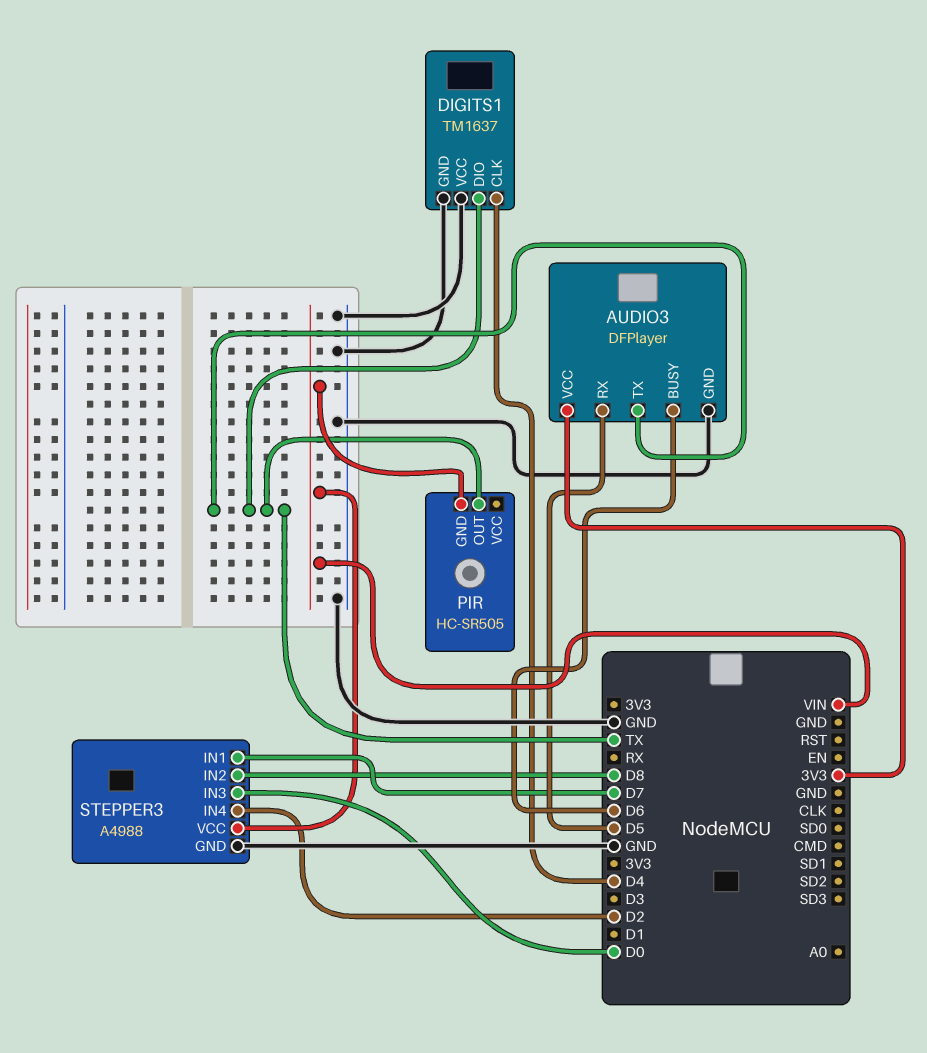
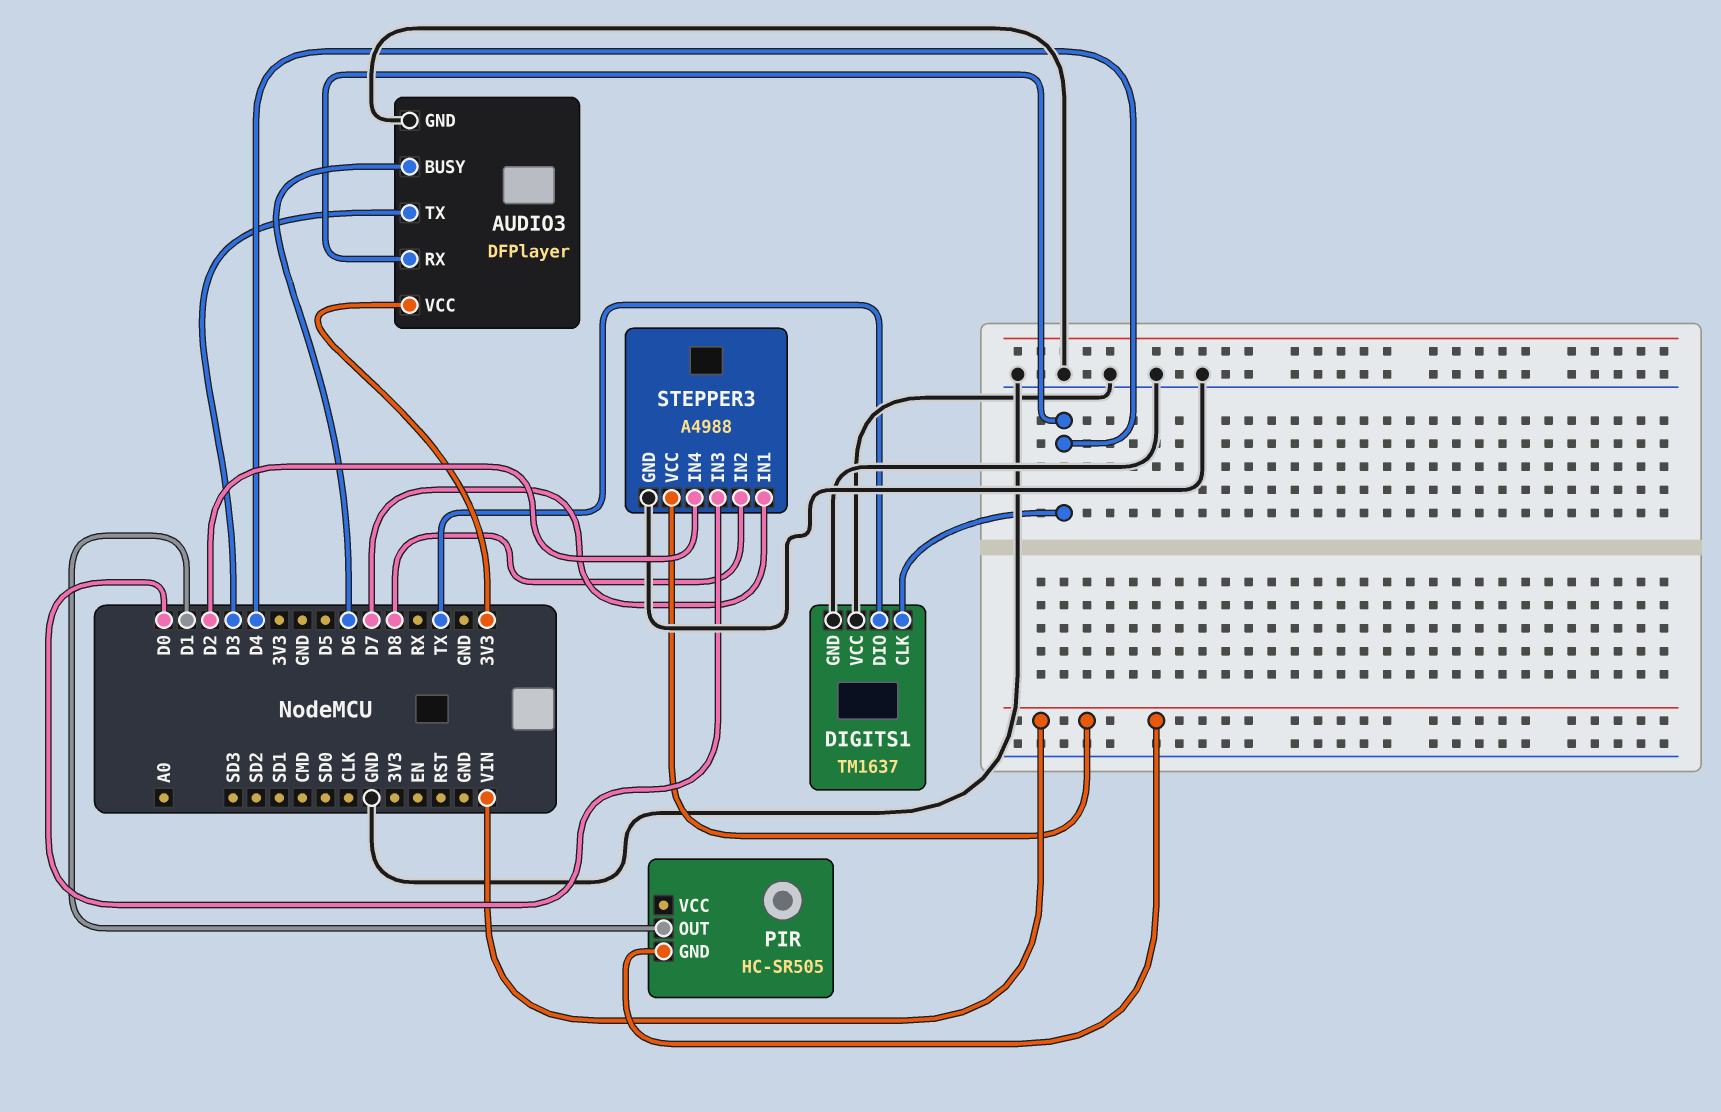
AUDIO3 pin RX: D5 -> D4
AUDIO3 pin TX: TX -> D3
PIR pin OUT: TX -> D1

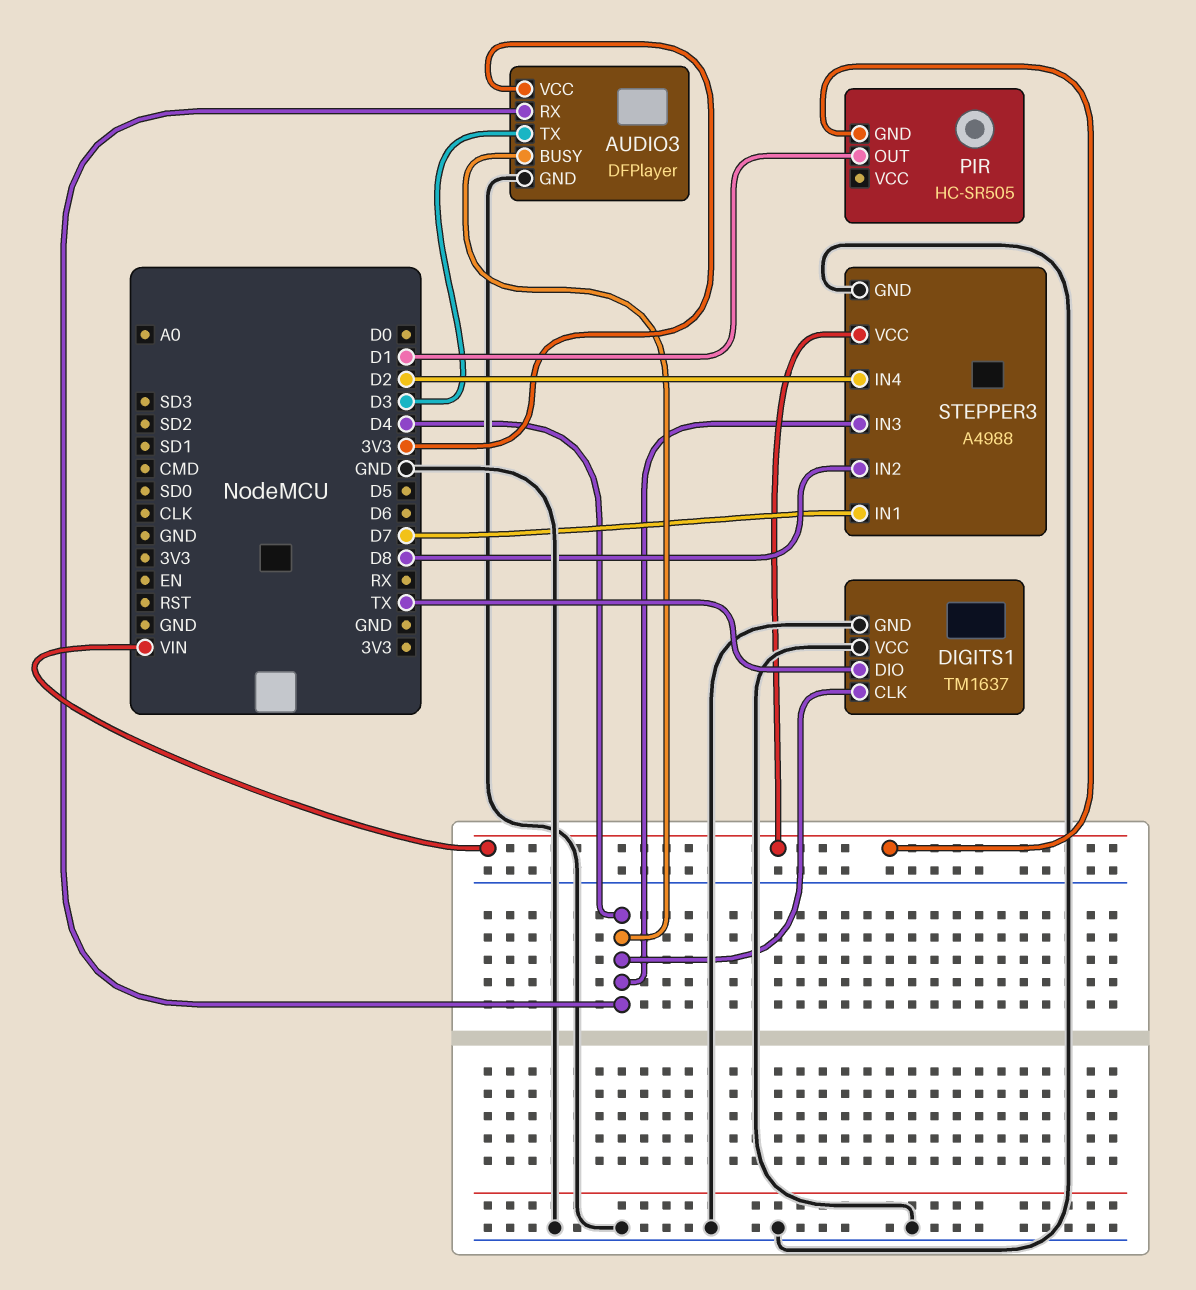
AUDIO3 pin BUSY: D6 -> D4
STEPPER3 pin IN3: D0 -> D4

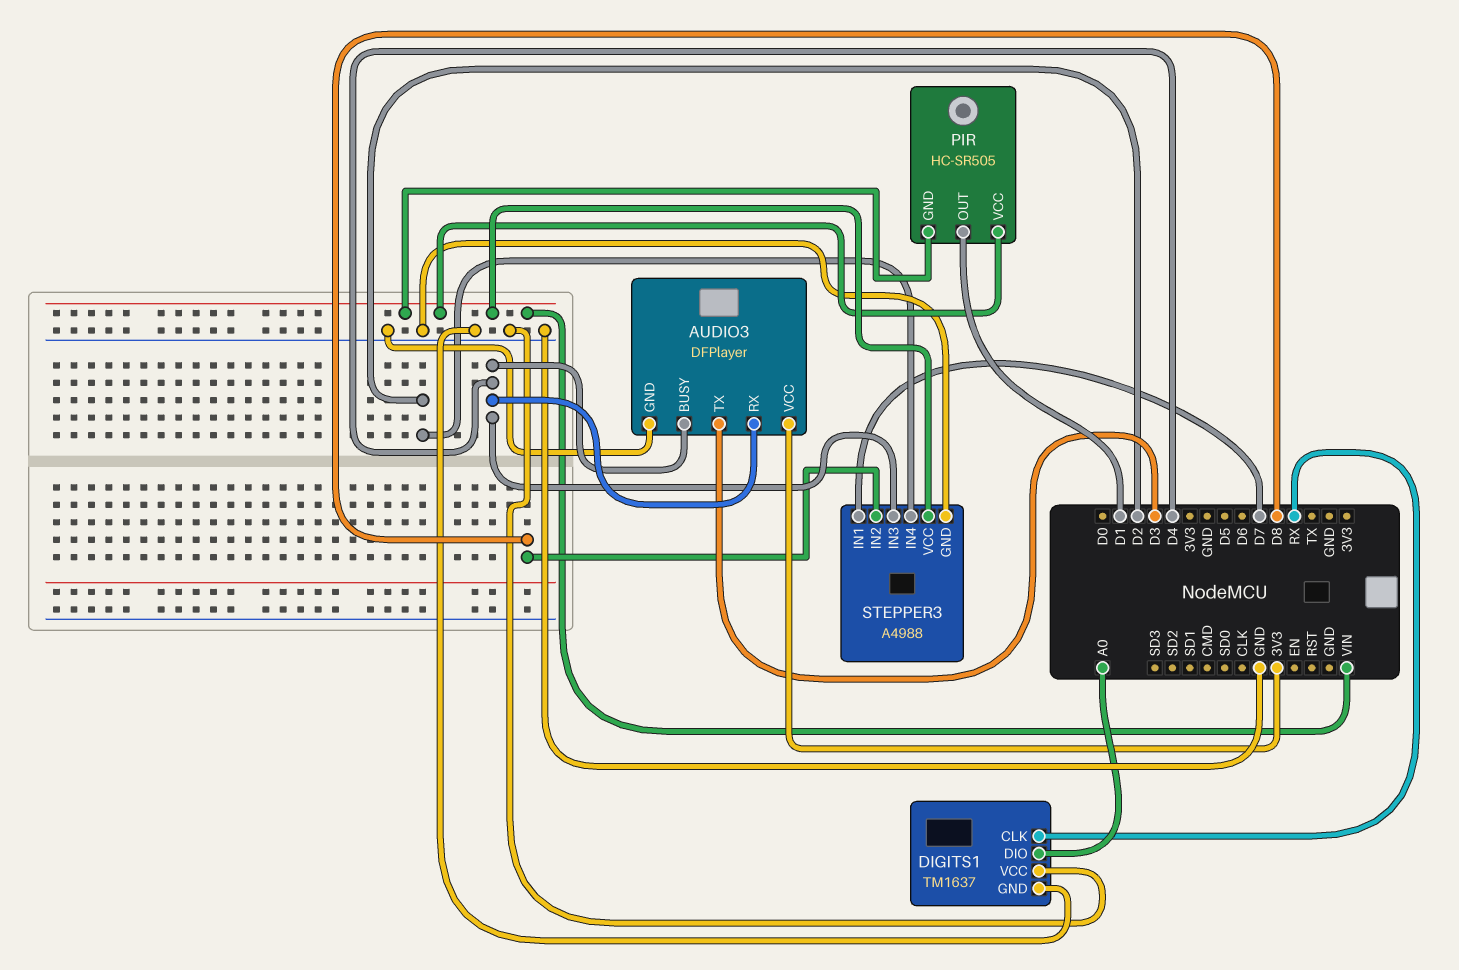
DIGITS1 pin CLK: D4 -> RX
DIGITS1 pin DIO: TX -> A0
PIR pin VCC: none -> VIN

